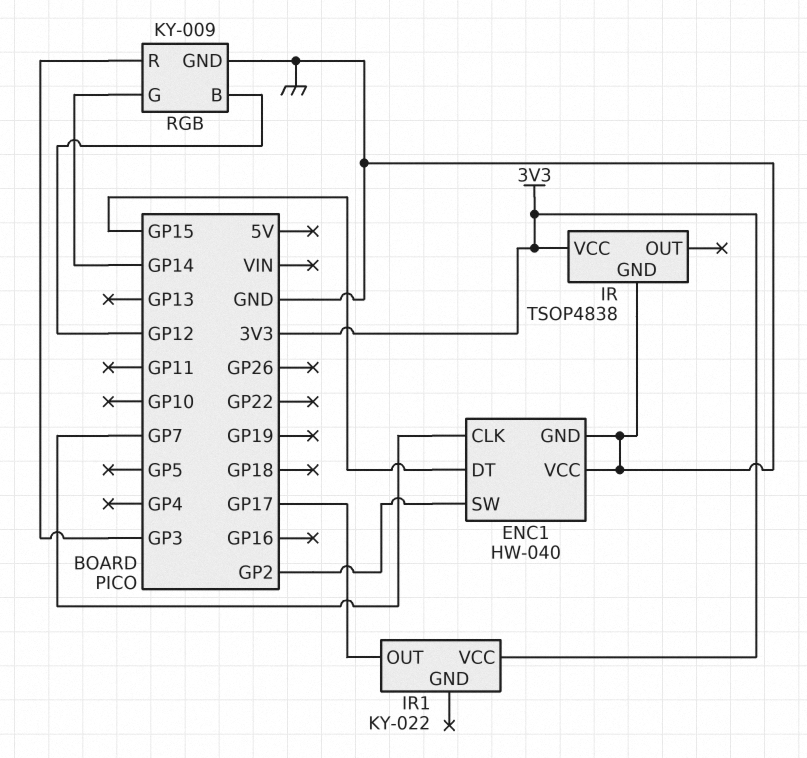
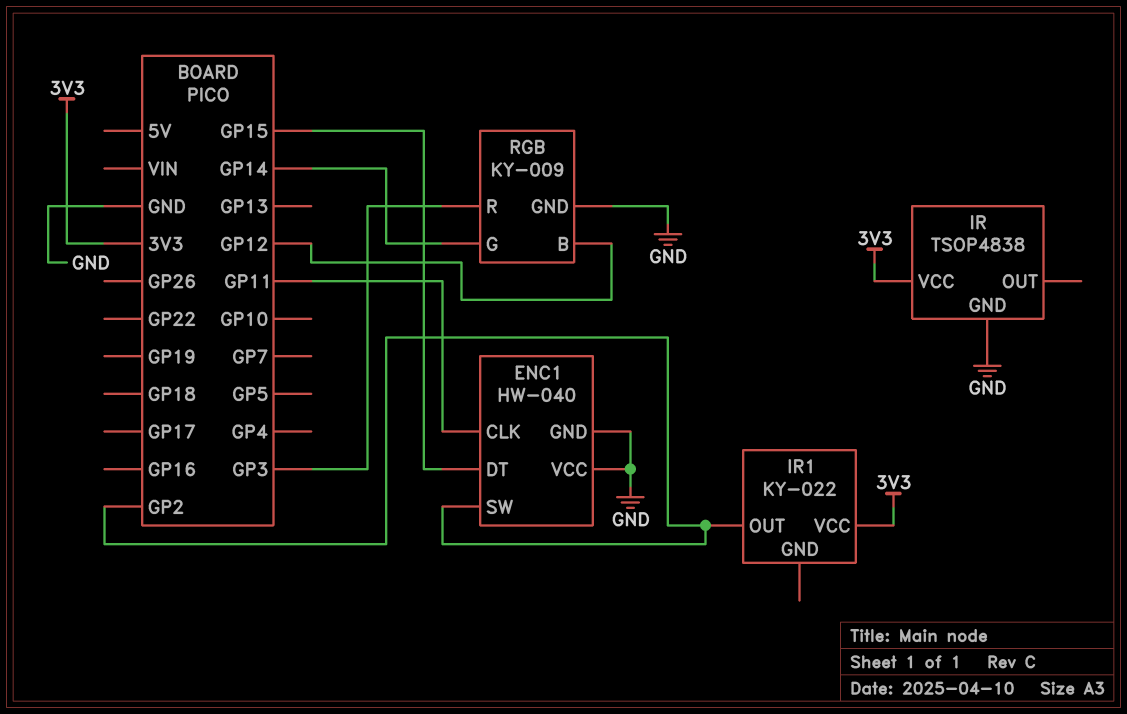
ENC1 pin CLK: GP7 -> GP11
IR1 pin OUT: GP17 -> GP2

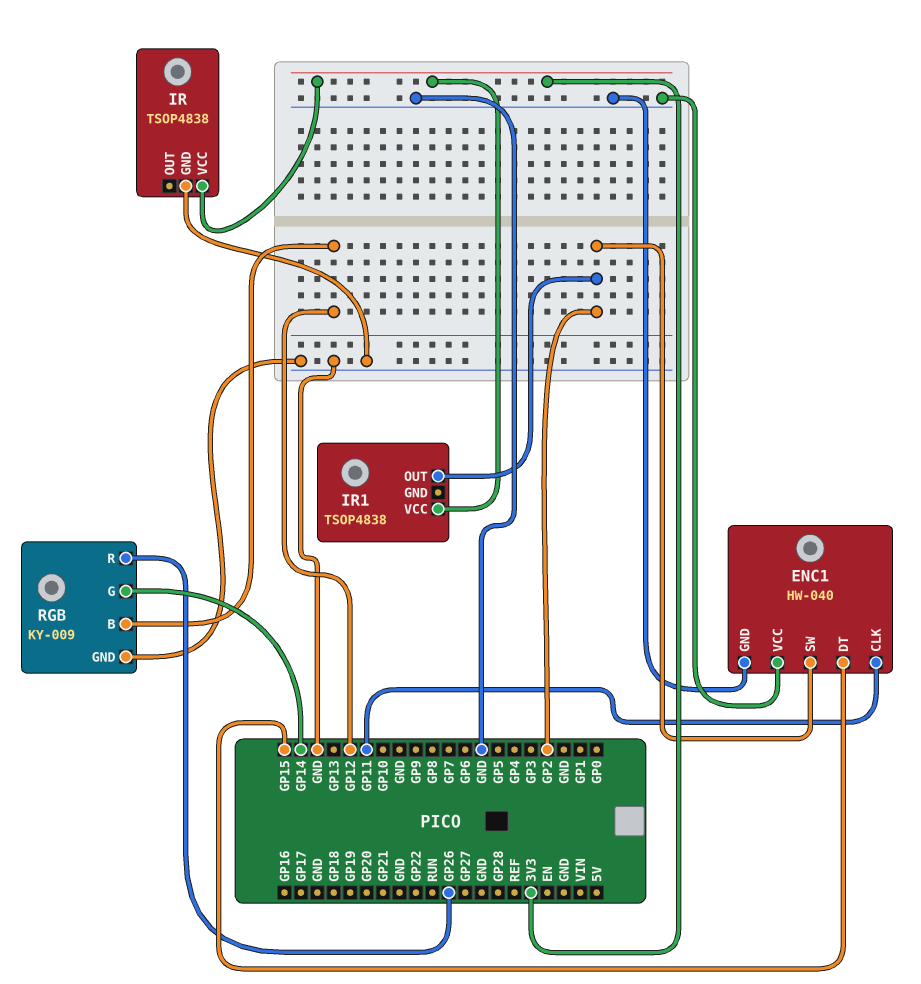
IR1: KY-022 -> TSOP4838
RGB pin R: GP3 -> GP26

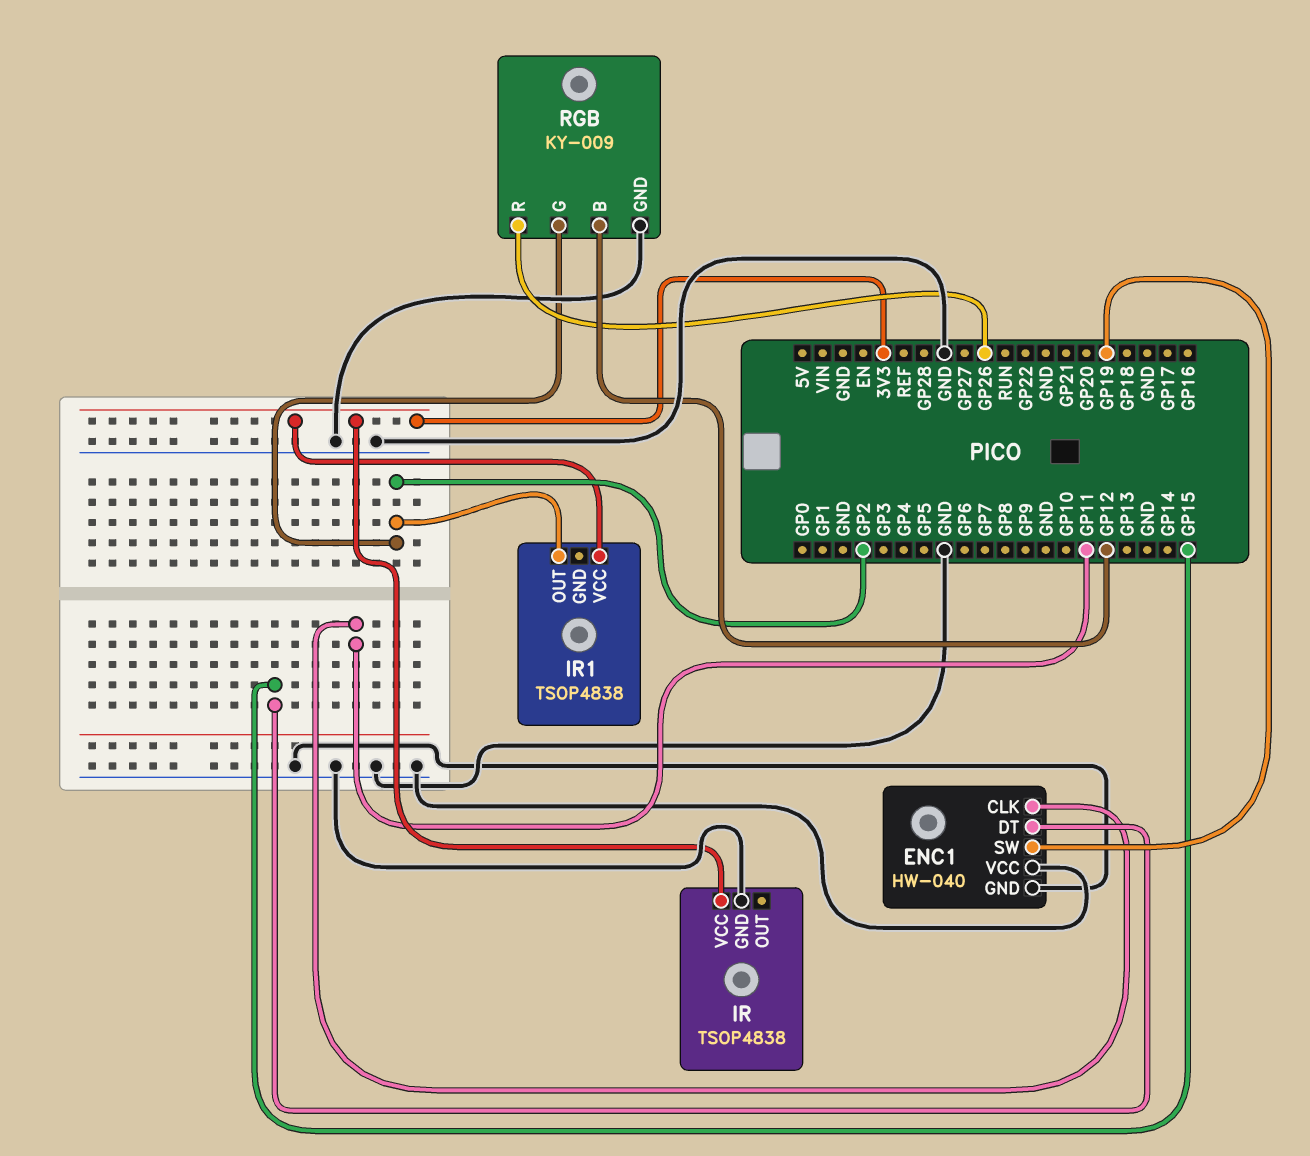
ENC1 pin SW: GP2 -> GP19
RGB pin G: GP14 -> GP2

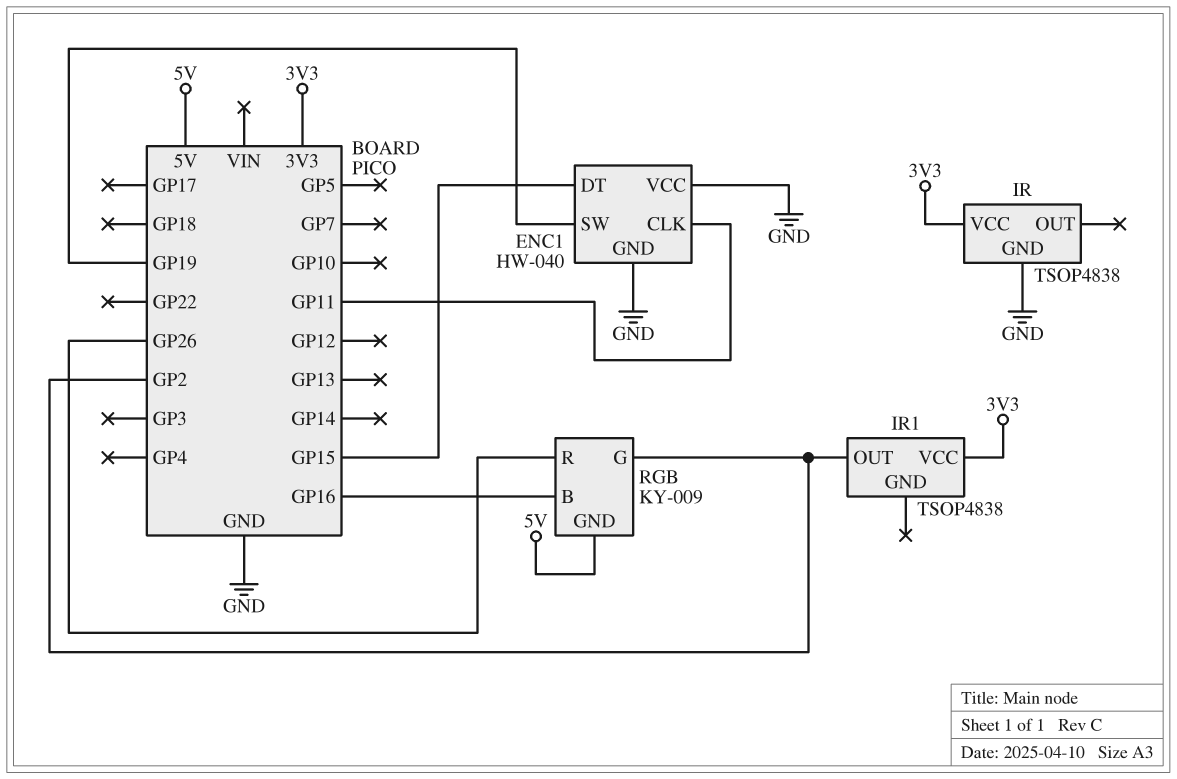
RGB pin B: GP12 -> GP16
RGB pin GND: GND -> 5V

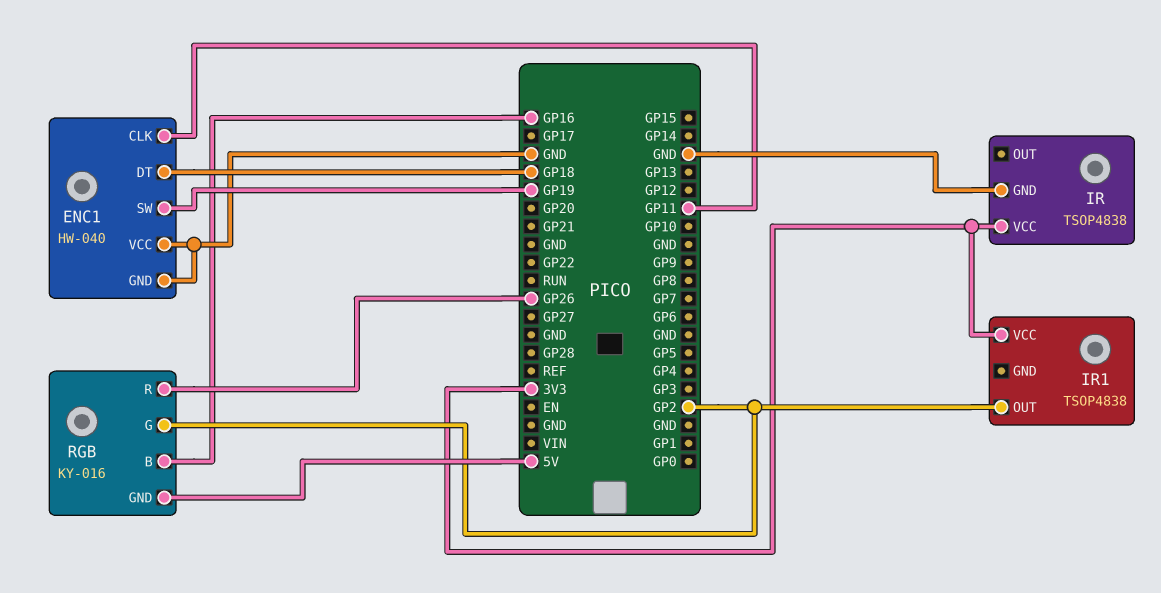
ENC1 pin DT: GP15 -> GP18
RGB: KY-009 -> KY-016

